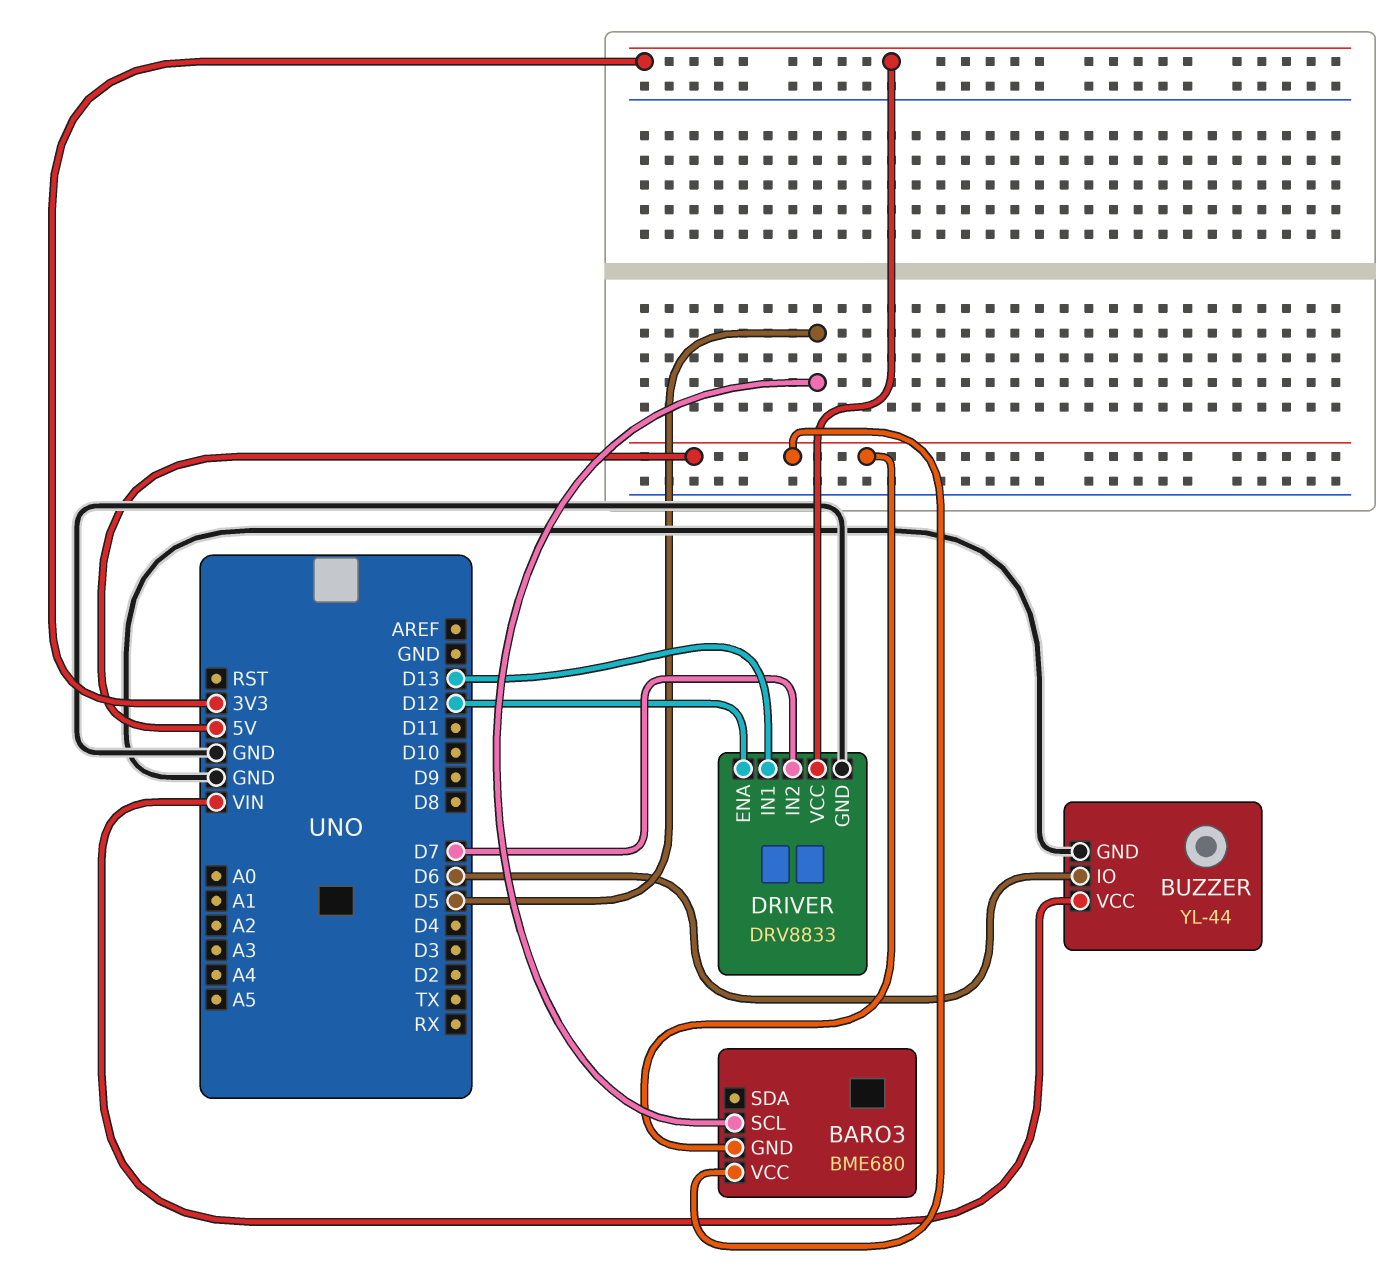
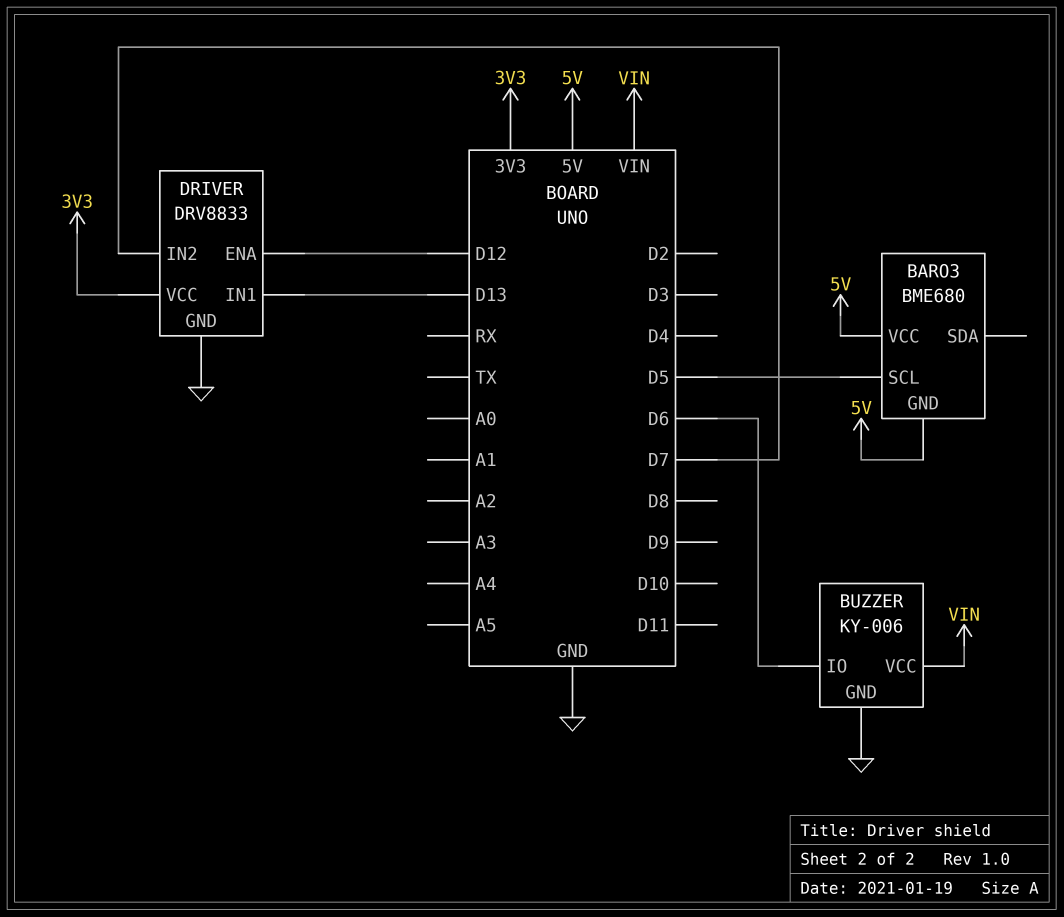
BUZZER: YL-44 -> KY-006

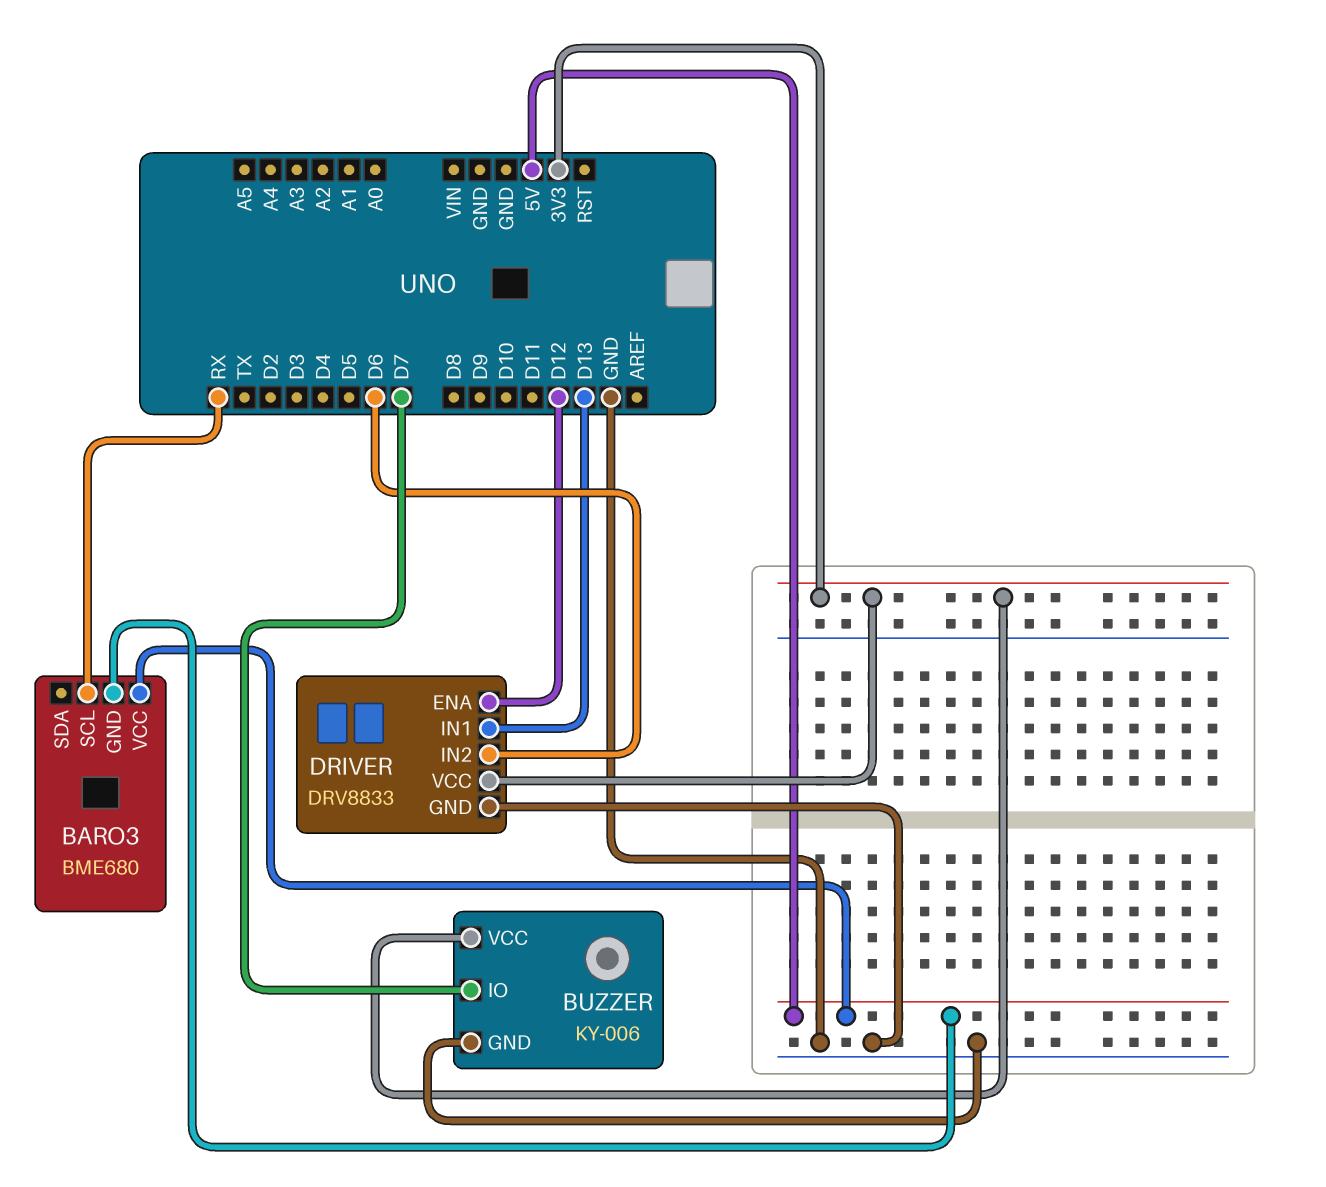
BARO3 pin SCL: D5 -> RX
BUZZER pin IO: D6 -> D7
BUZZER pin VCC: VIN -> 3V3
DRIVER pin IN2: D7 -> D6

